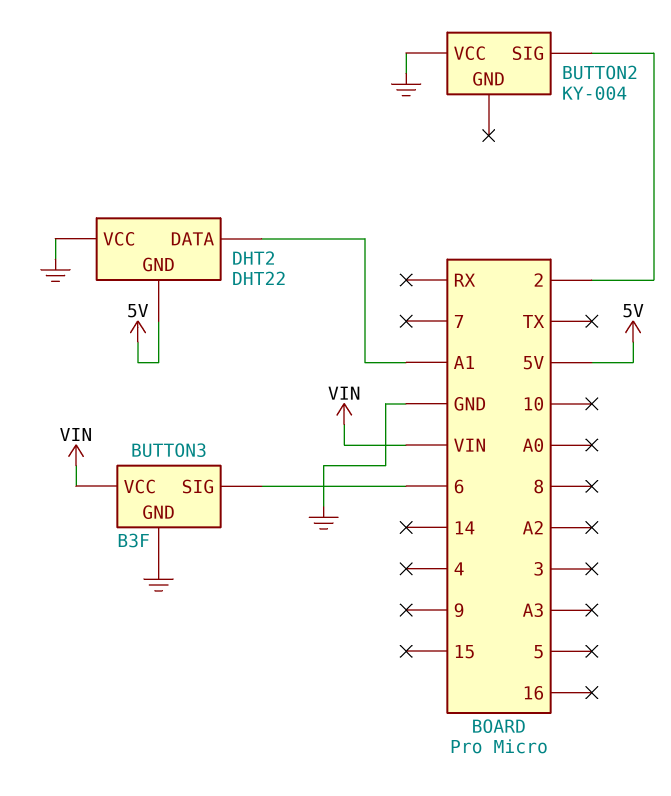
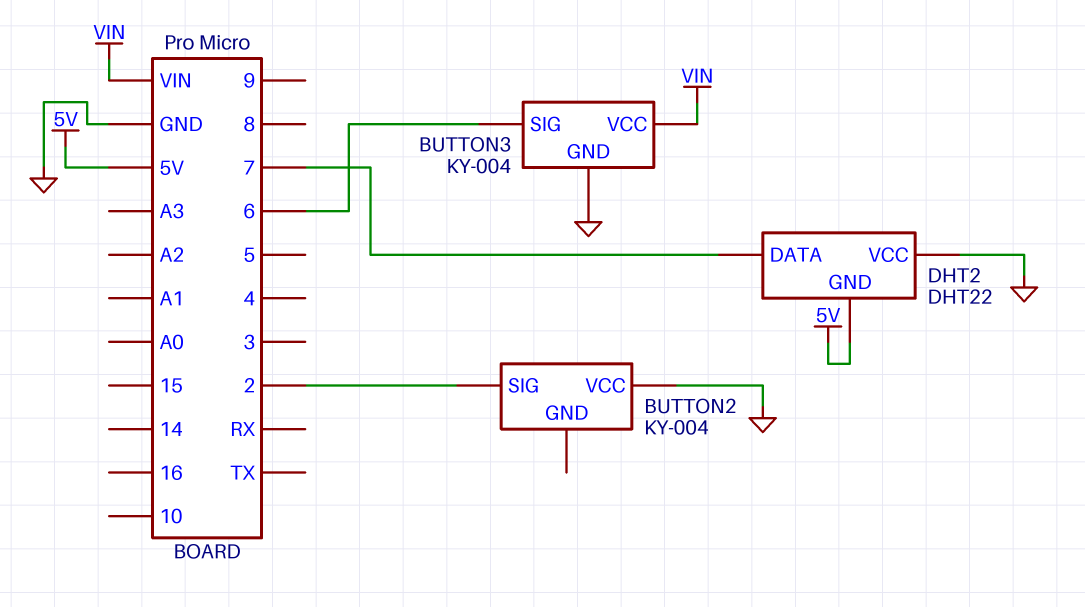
BUTTON3: B3F -> KY-004
DHT2 pin DATA: A1 -> 7

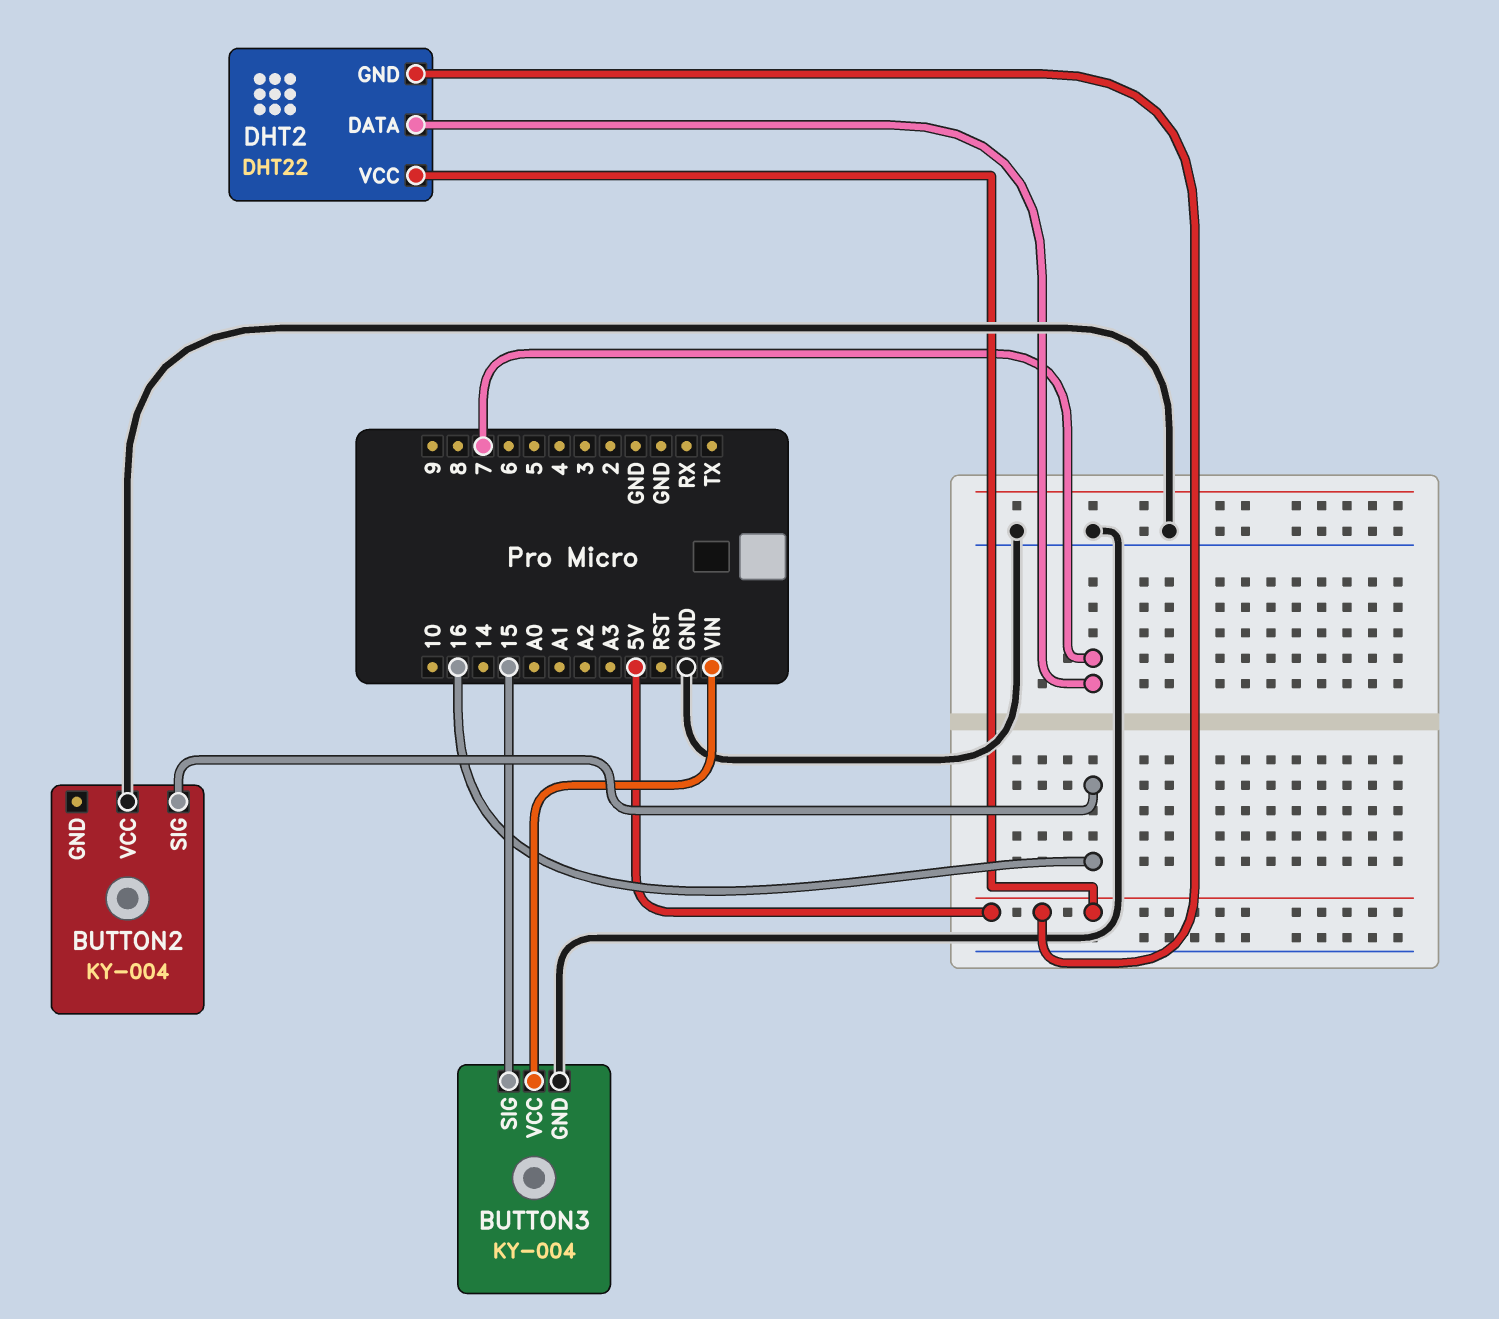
BUTTON2 pin SIG: 2 -> 16
BUTTON3 pin SIG: 6 -> 15
DHT2 pin VCC: GND -> 5V

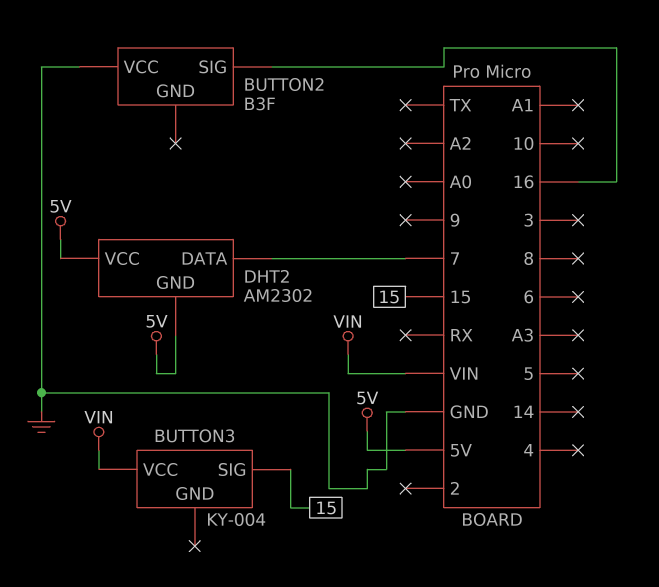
BUTTON2: KY-004 -> B3F
BUTTON3 pin GND: GND -> none
DHT2: DHT22 -> AM2302

